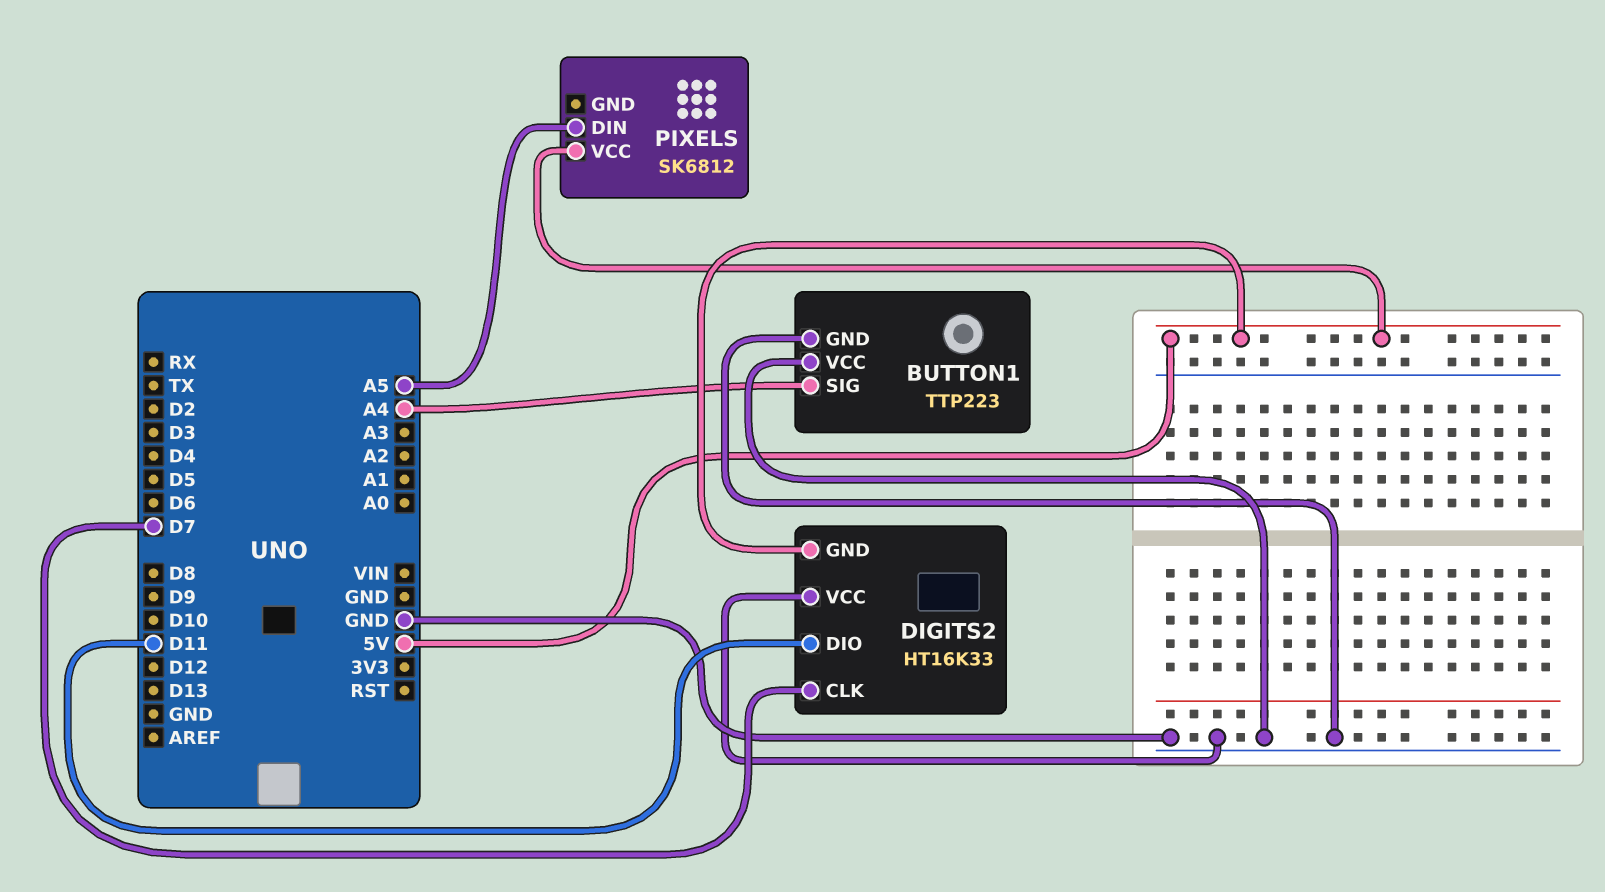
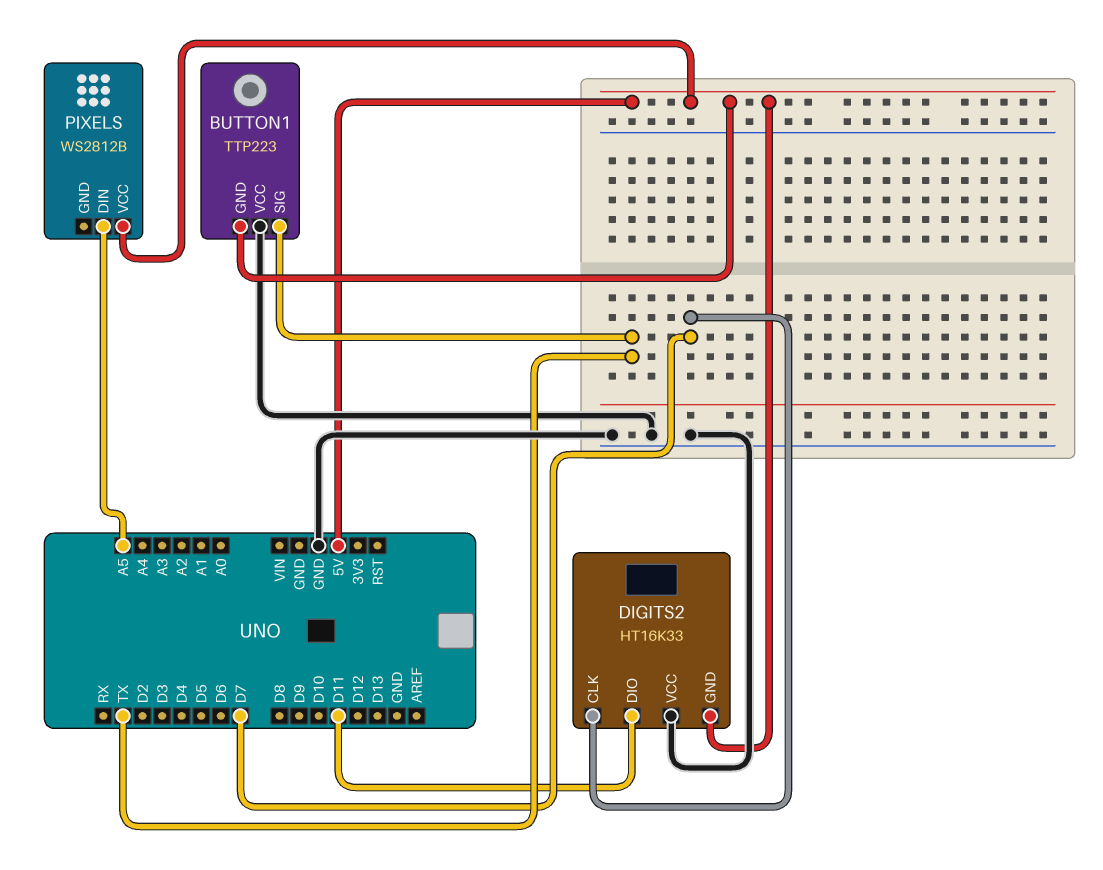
BUTTON1 pin GND: GND -> 5V
BUTTON1 pin SIG: A4 -> TX
PIXELS: SK6812 -> WS2812B

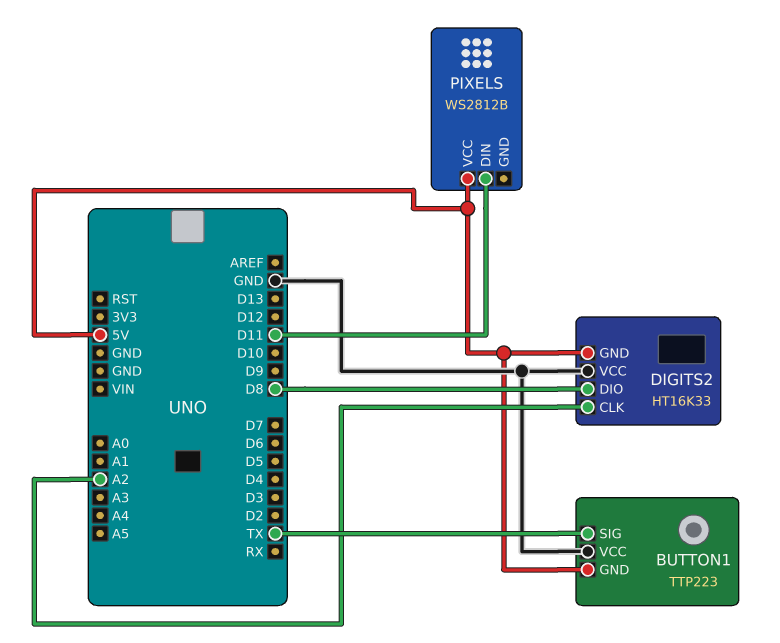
DIGITS2 pin CLK: D7 -> A2
DIGITS2 pin DIO: D11 -> D8
PIXELS pin DIN: A5 -> D11

